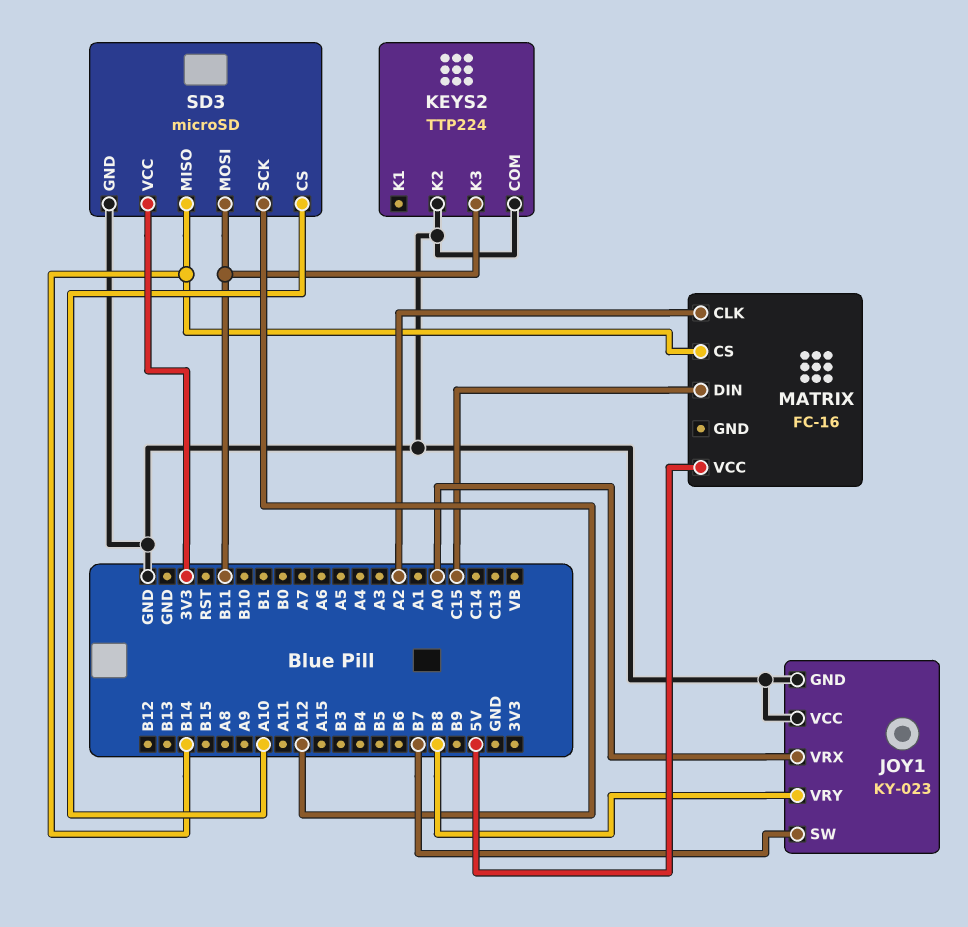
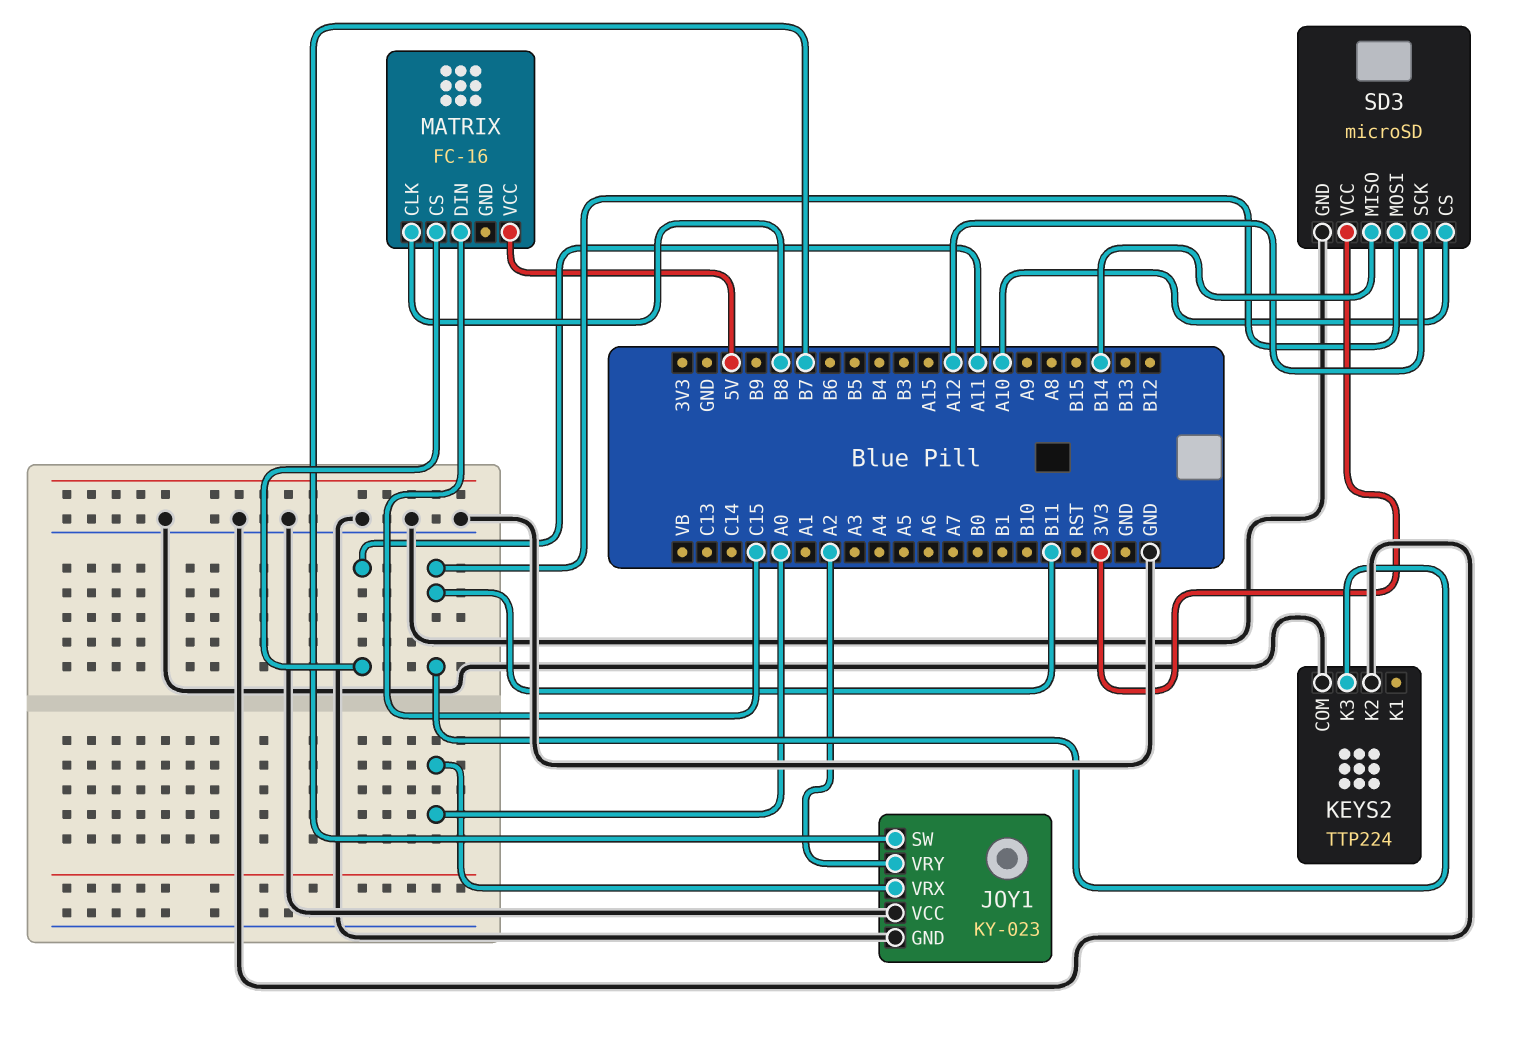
JOY1 pin VRY: B8 -> A2
MATRIX pin CLK: A2 -> B8
MATRIX pin CS: B14 -> A11

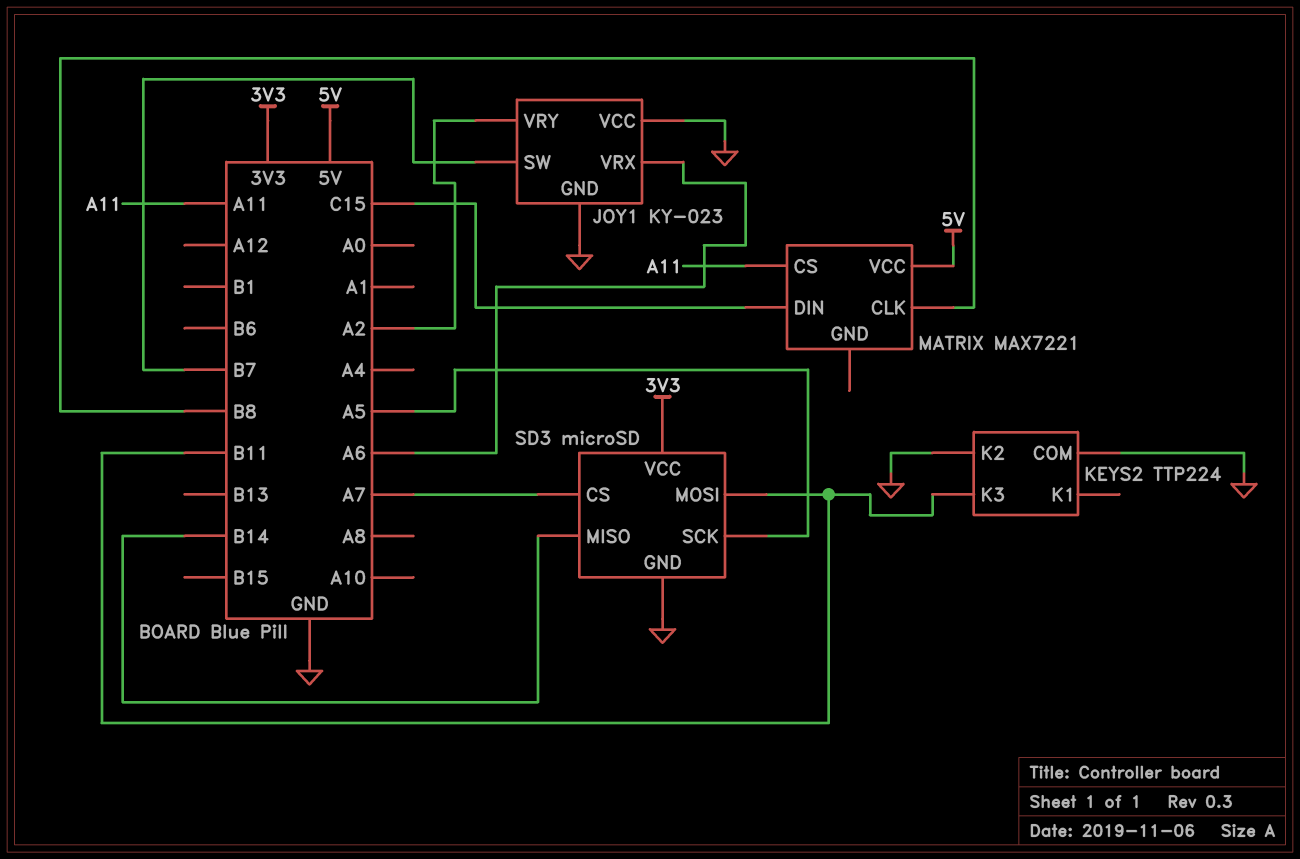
JOY1 pin VRX: A0 -> A6
MATRIX: FC-16 -> MAX7221
SD3 pin CS: A10 -> A7
SD3 pin SCK: A12 -> A5

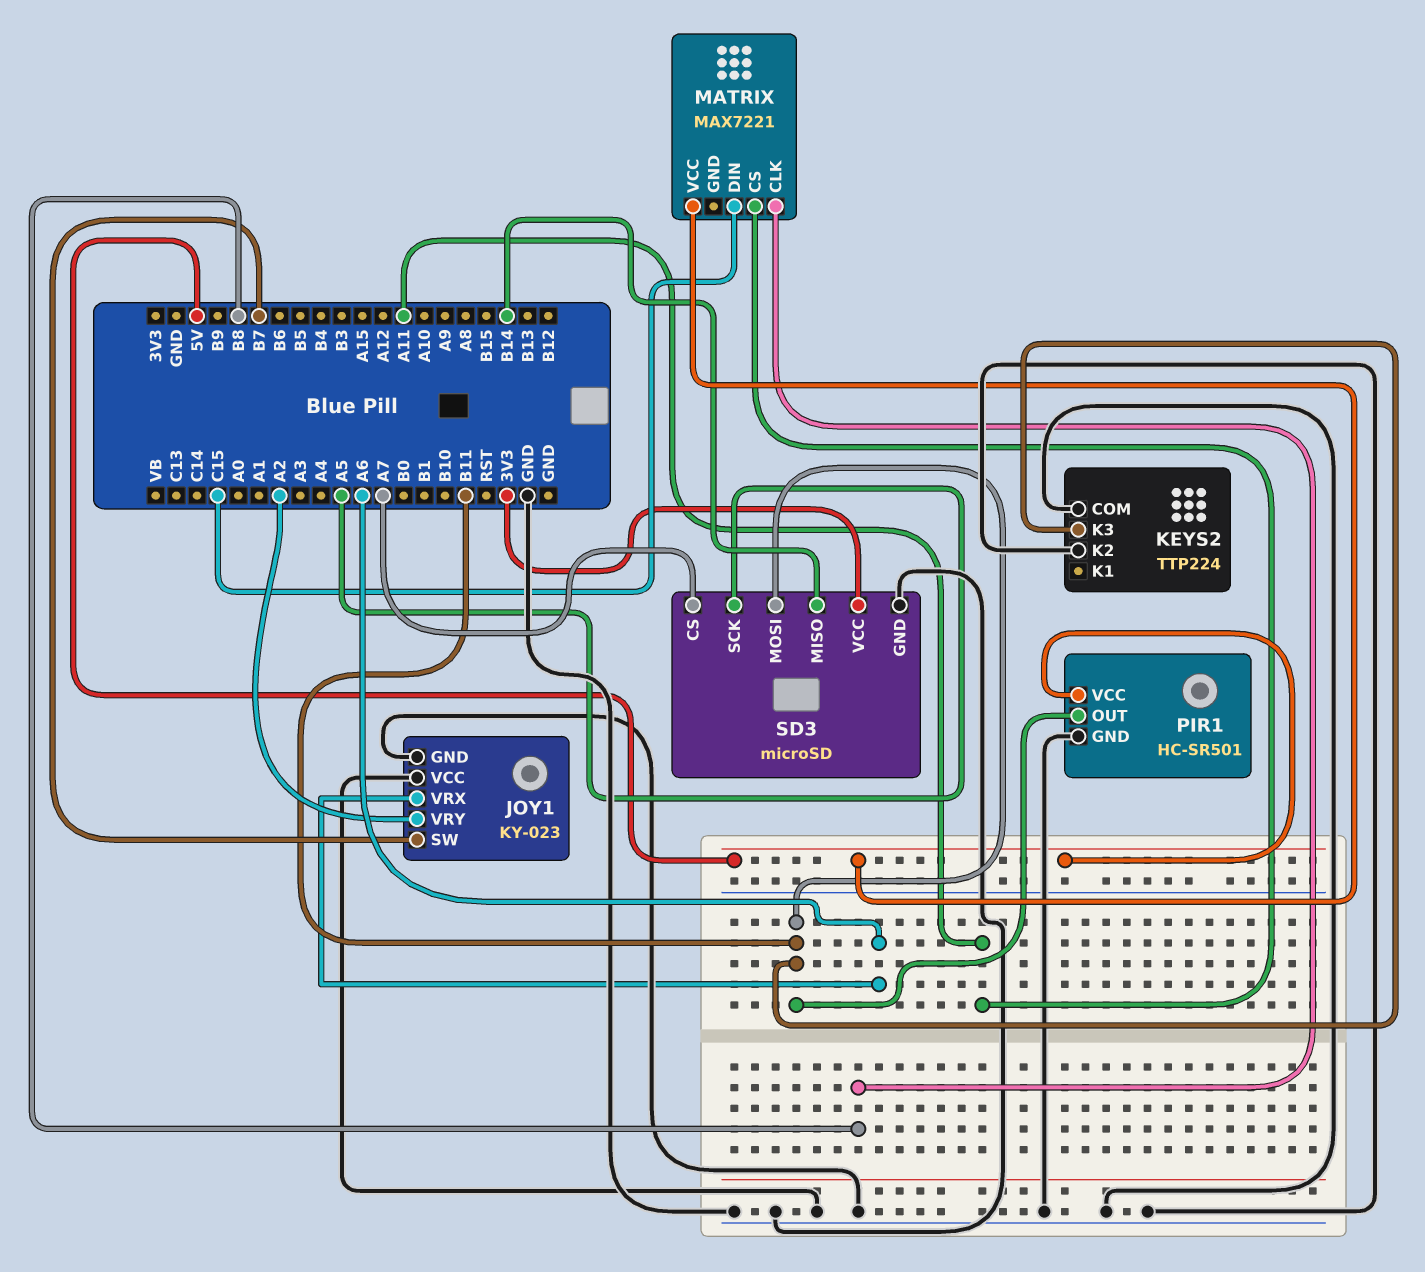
PIR1: none -> HC-SR501
PIR1 pin GND: none -> GND
PIR1 pin OUT: none -> B11
PIR1 pin VCC: none -> 5V

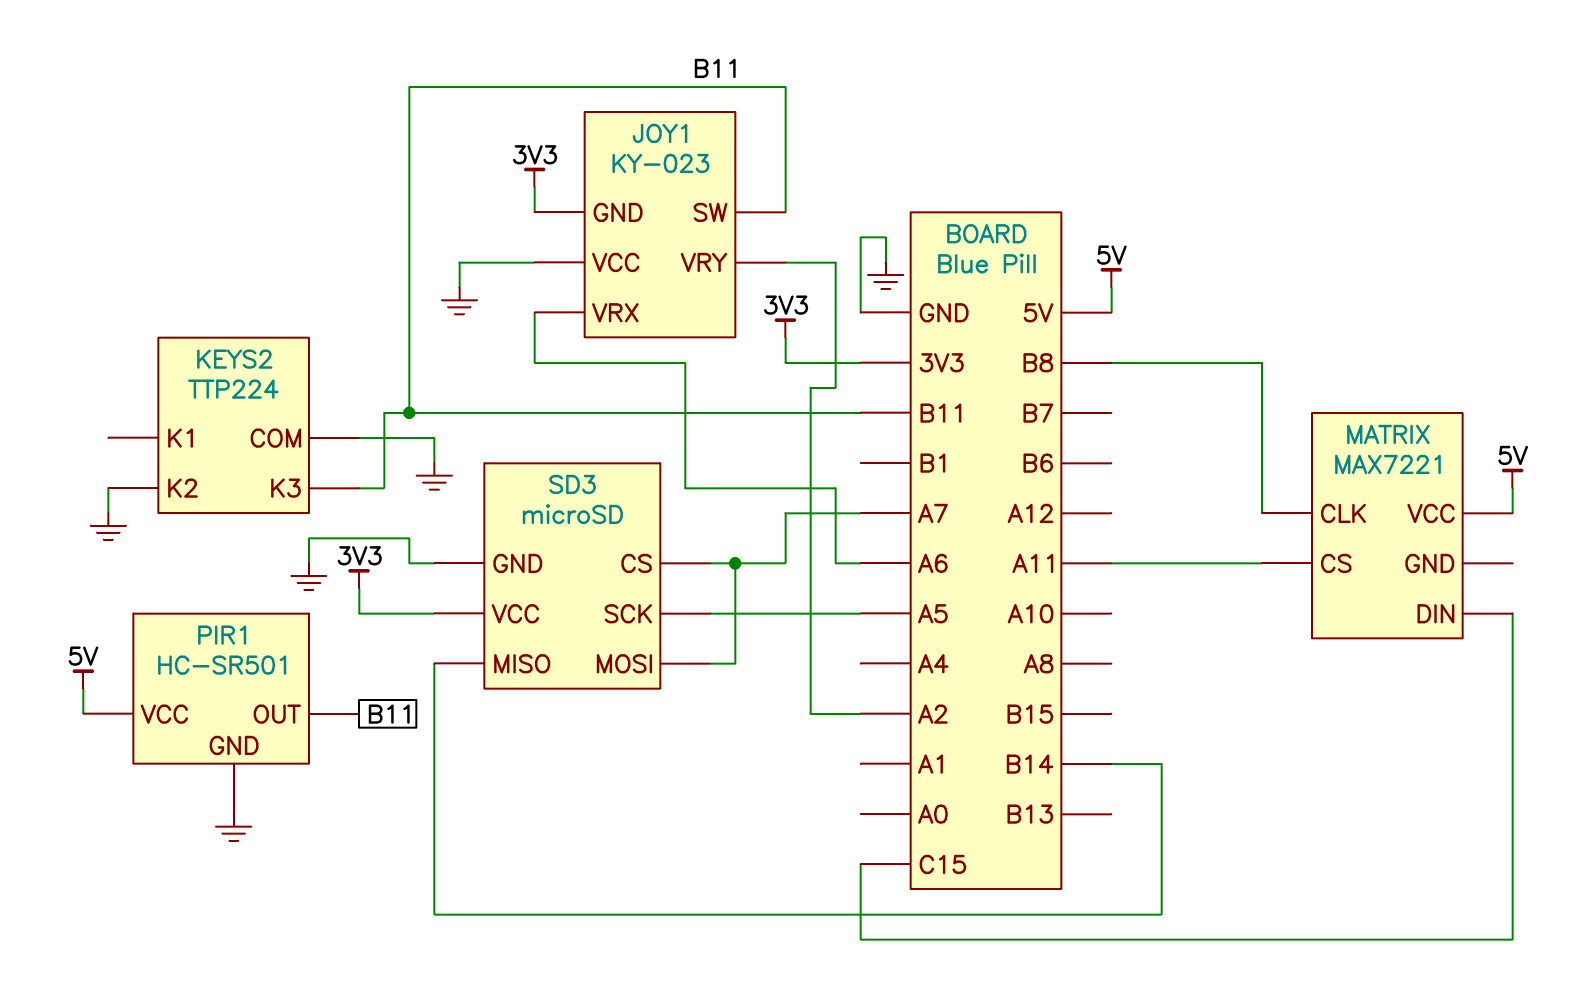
JOY1 pin GND: GND -> 3V3
JOY1 pin SW: B7 -> B11
SD3 pin MOSI: B11 -> A7

